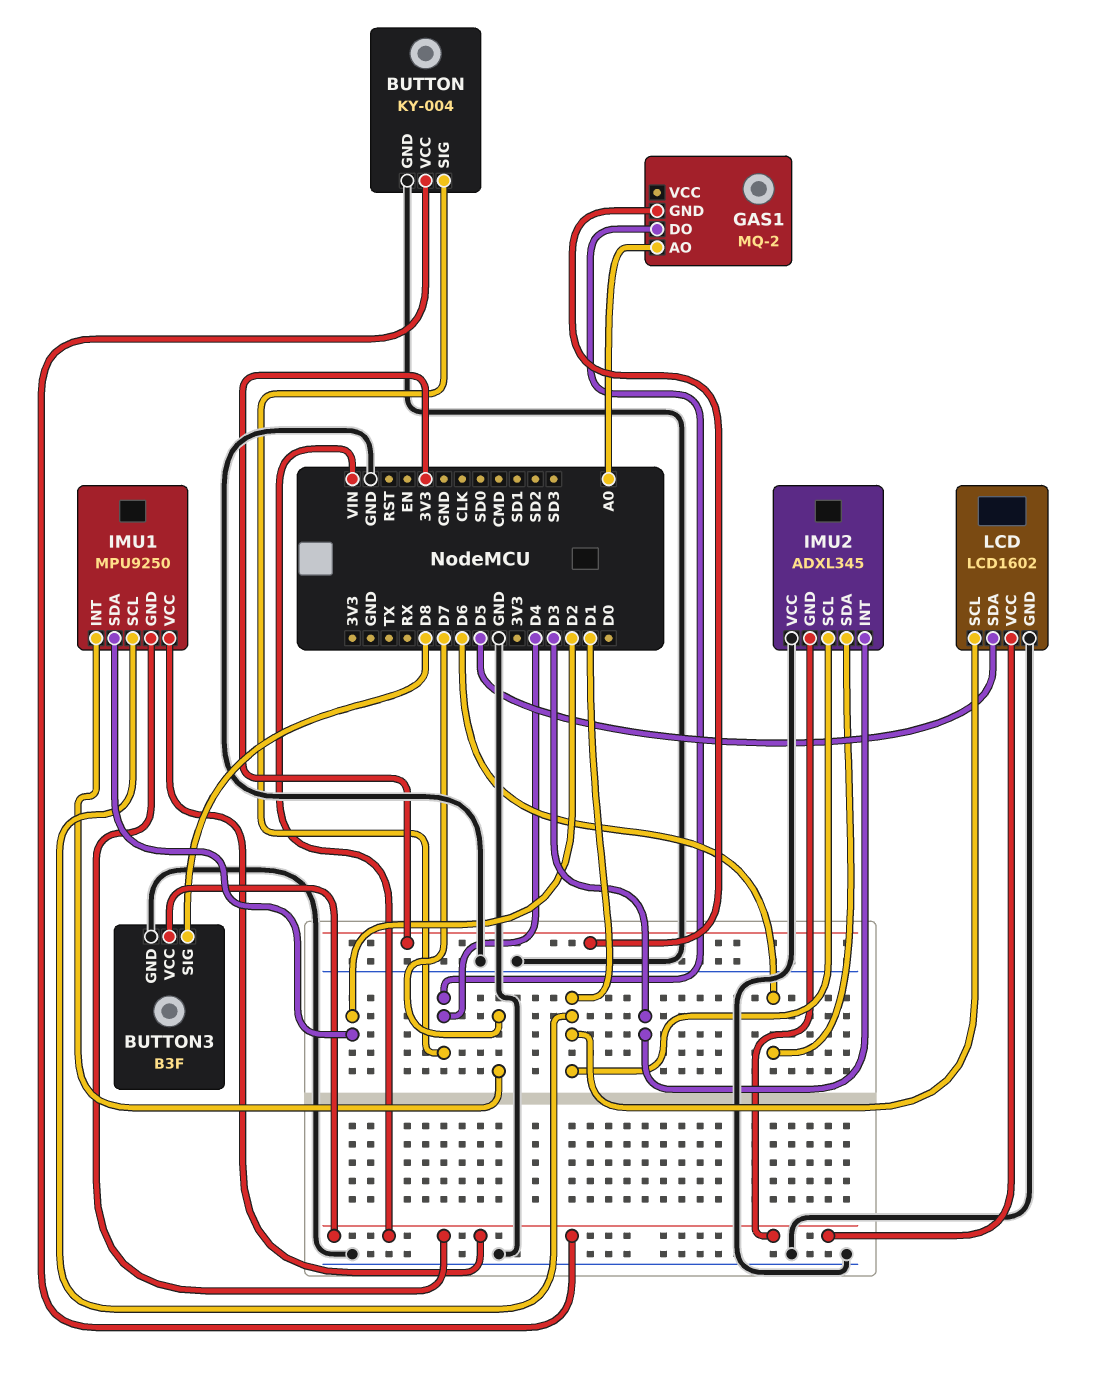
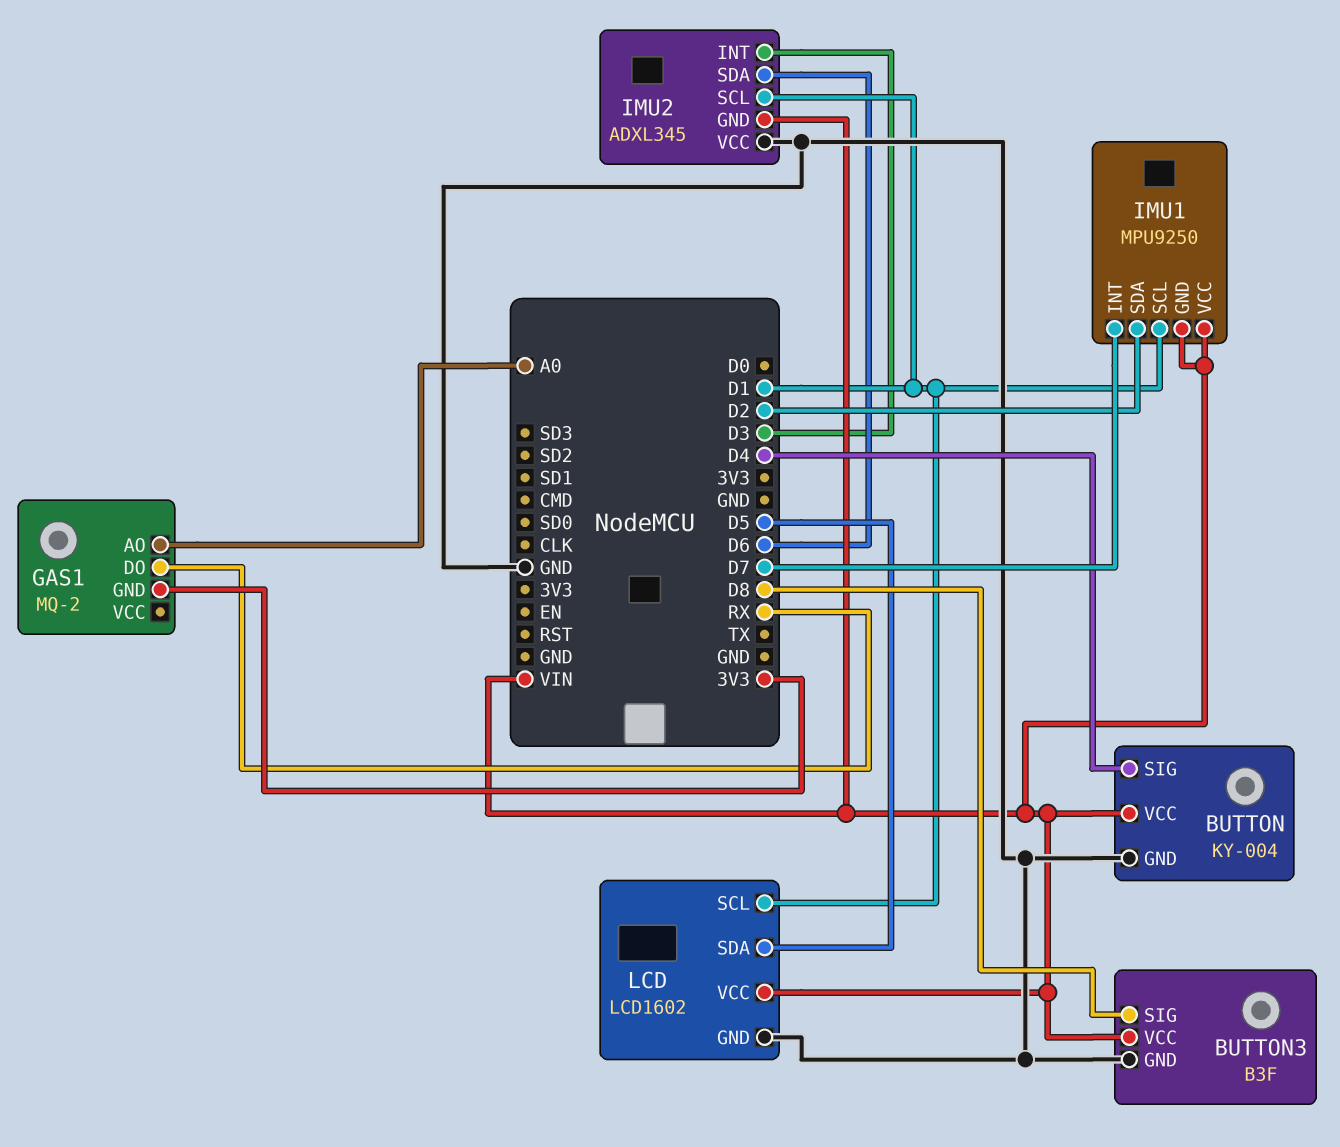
GAS1 pin DO: D4 -> RX

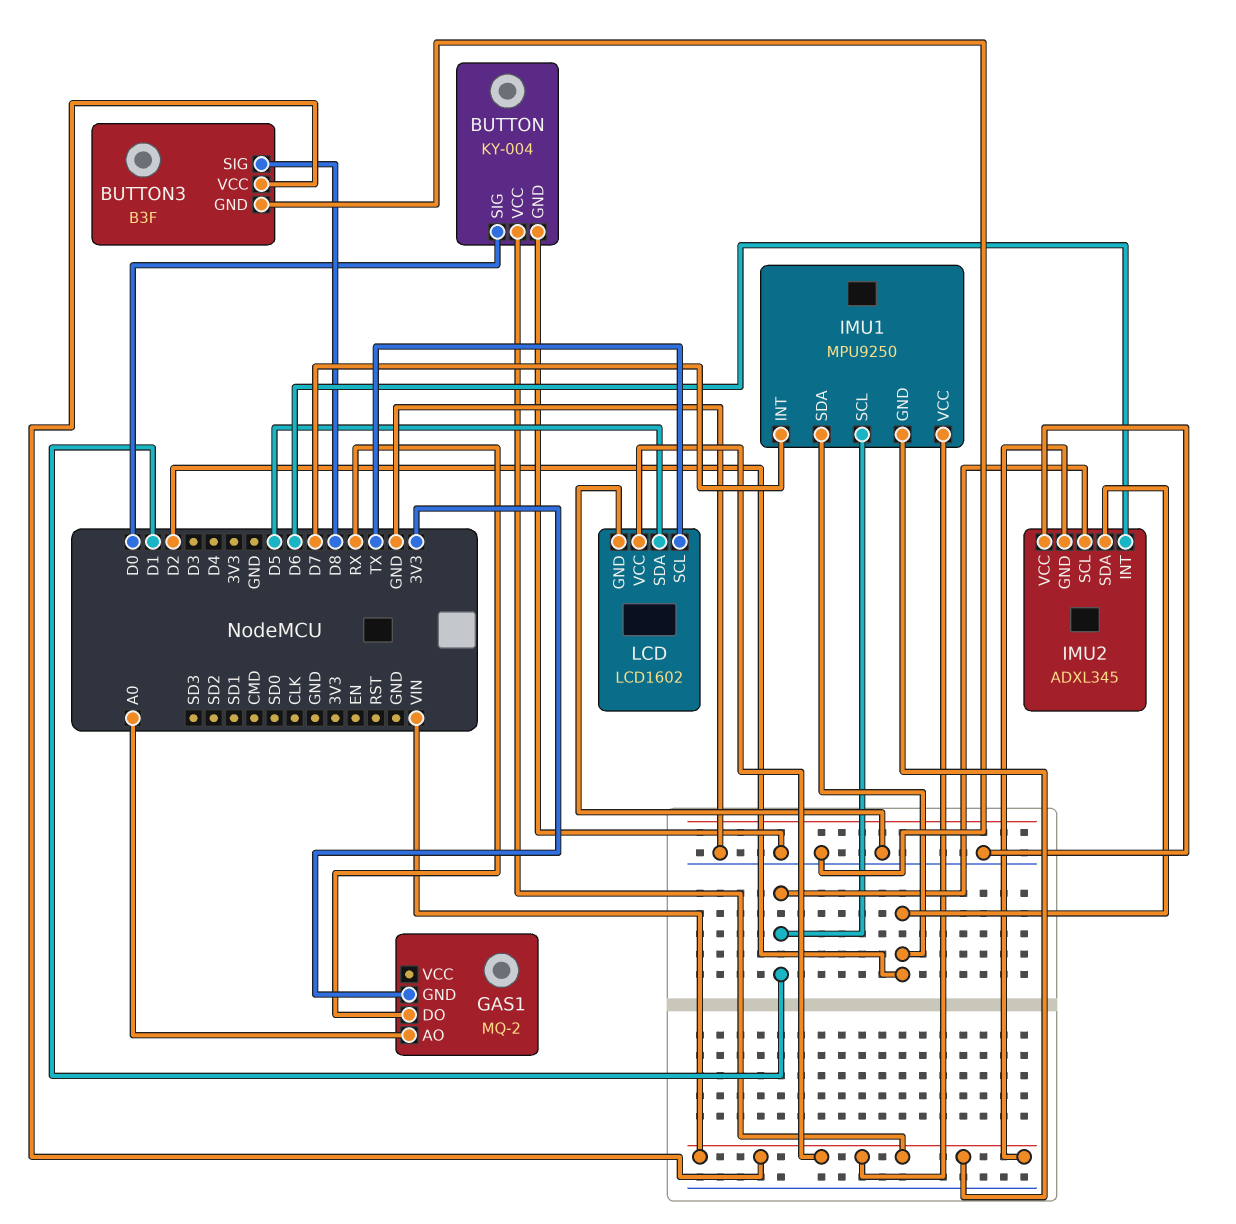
BUTTON pin SIG: D4 -> D0
IMU2 pin INT: D3 -> D6
IMU2 pin SDA: D6 -> D2
LCD pin SCL: D1 -> TX

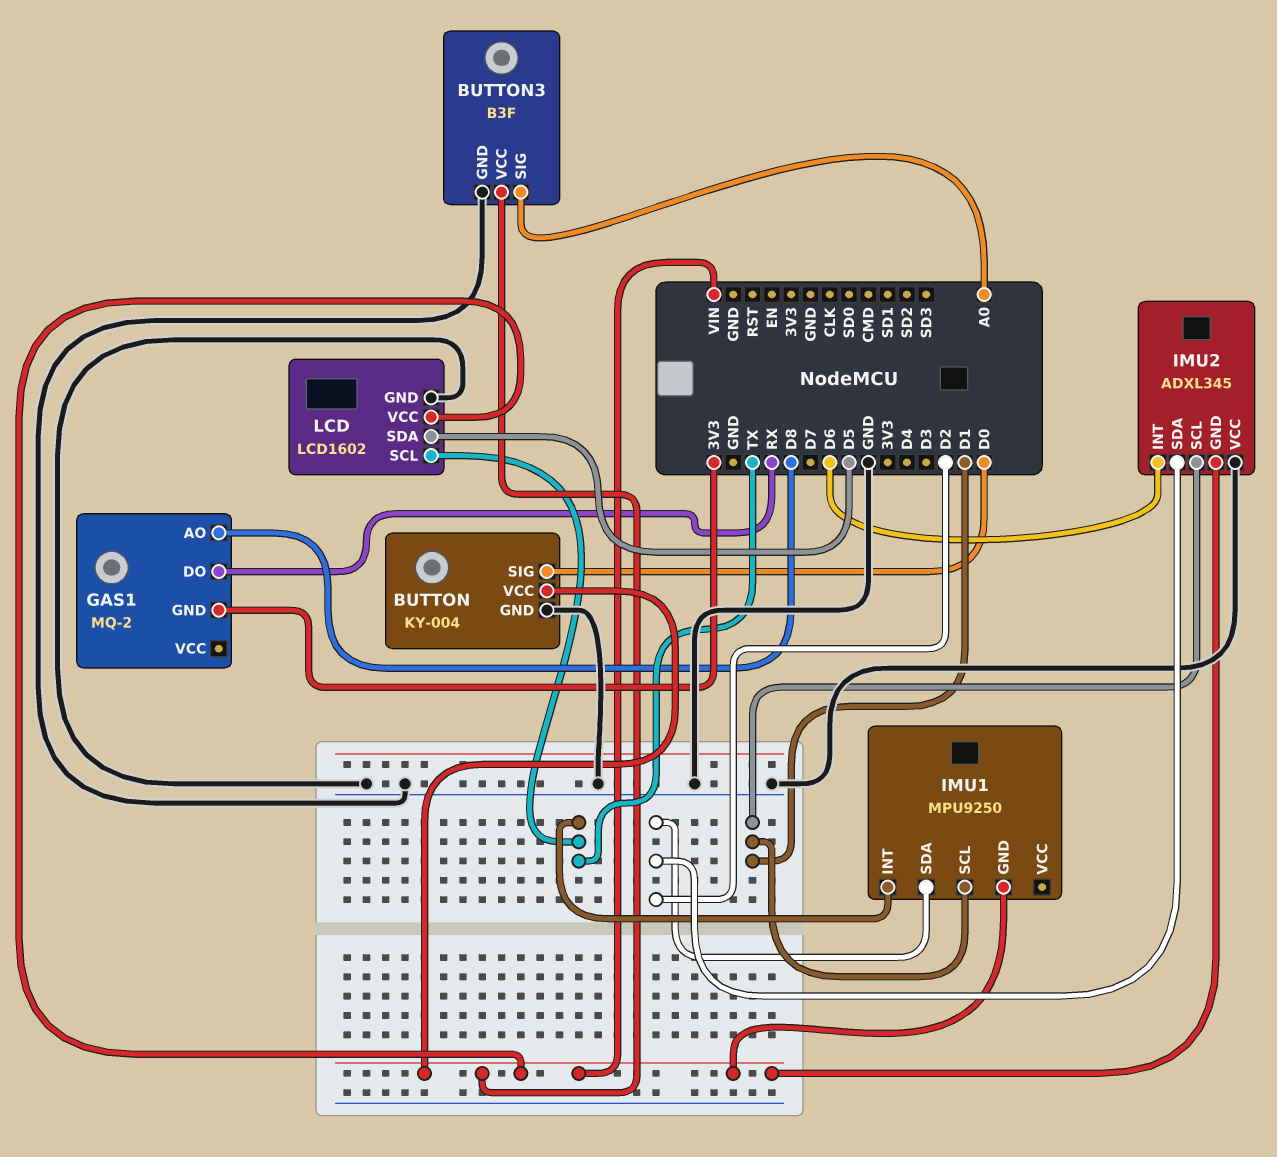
BUTTON3 pin SIG: D8 -> A0
GAS1 pin AO: A0 -> D8
IMU1 pin INT: D7 -> TX
IMU1 pin VCC: VIN -> none

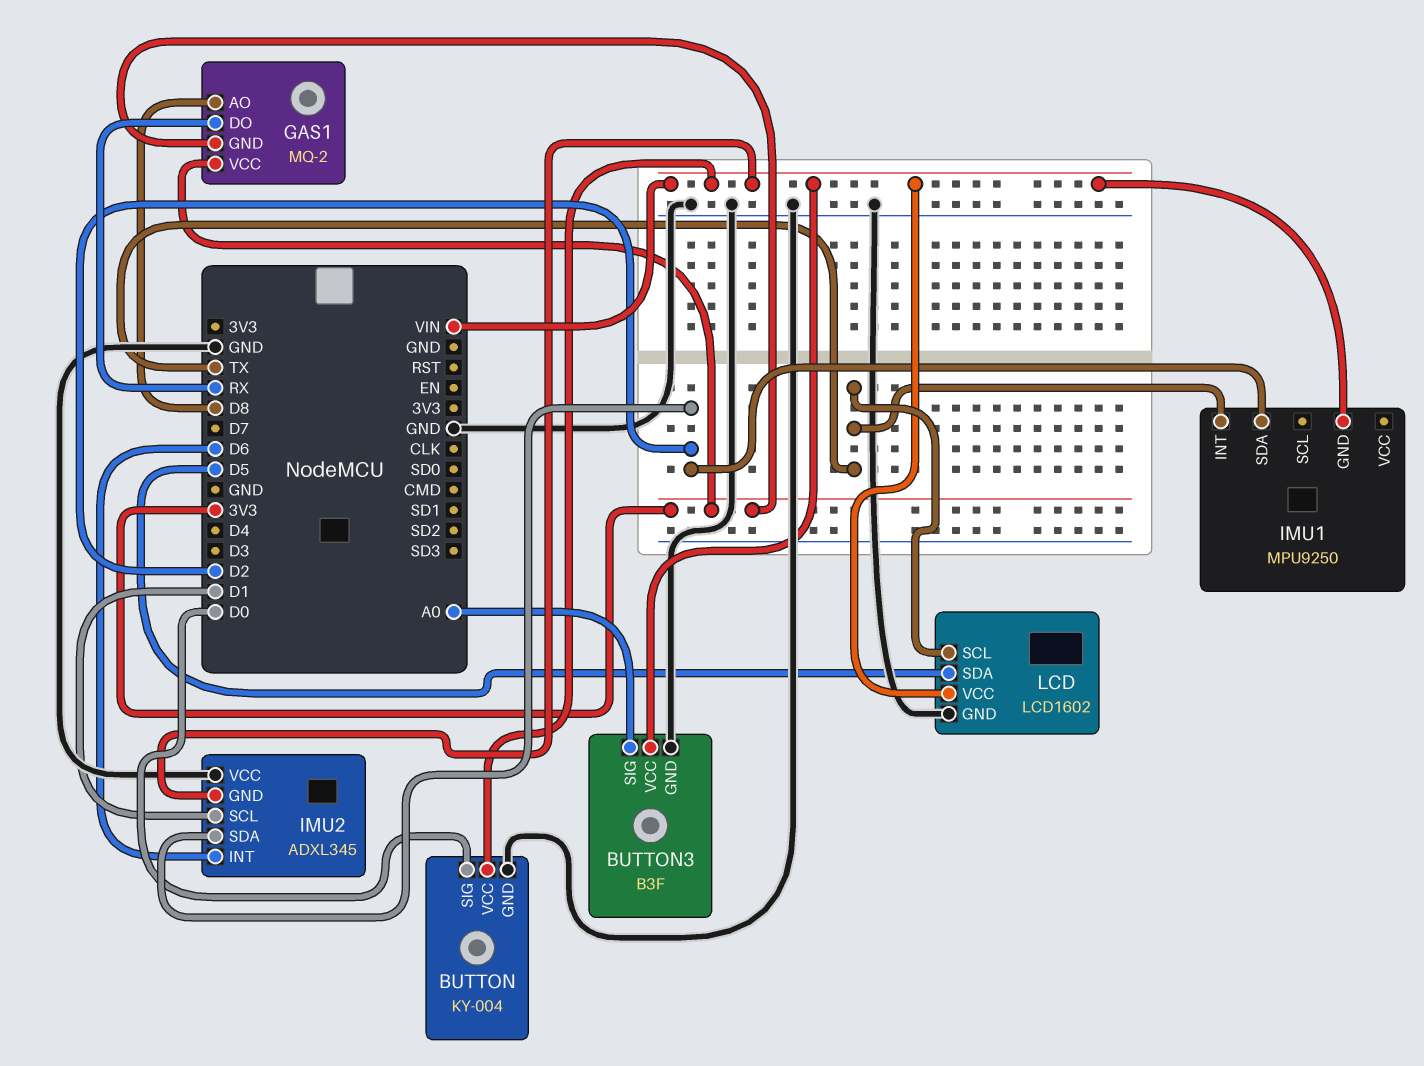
GAS1 pin VCC: none -> 3V3
IMU1 pin SCL: D1 -> none

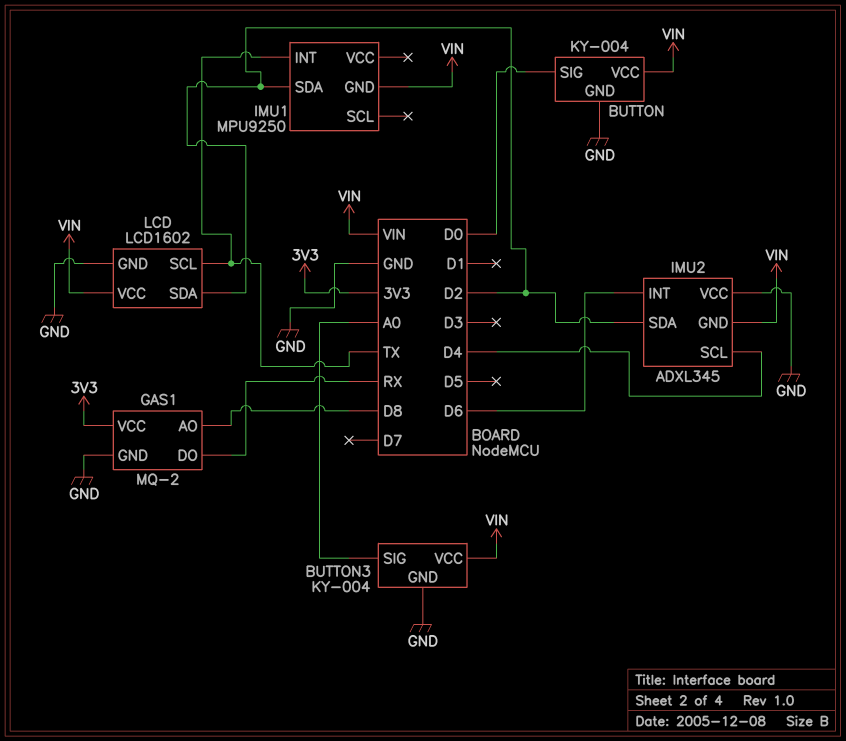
BUTTON3: B3F -> KY-004
GAS1 pin GND: 3V3 -> GND
IMU2 pin SCL: D1 -> D4
LCD pin SDA: D5 -> D2

